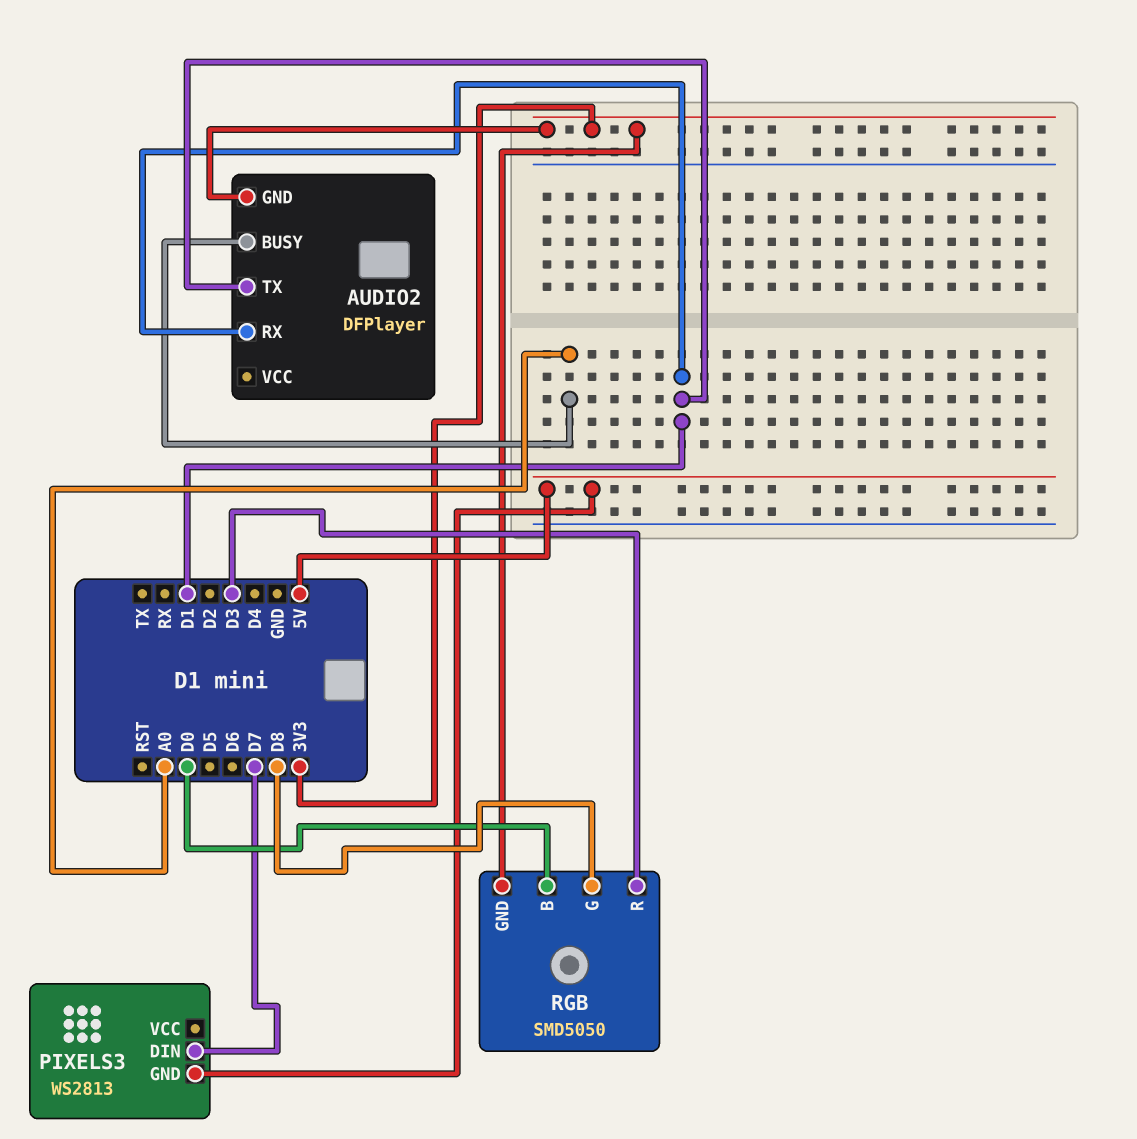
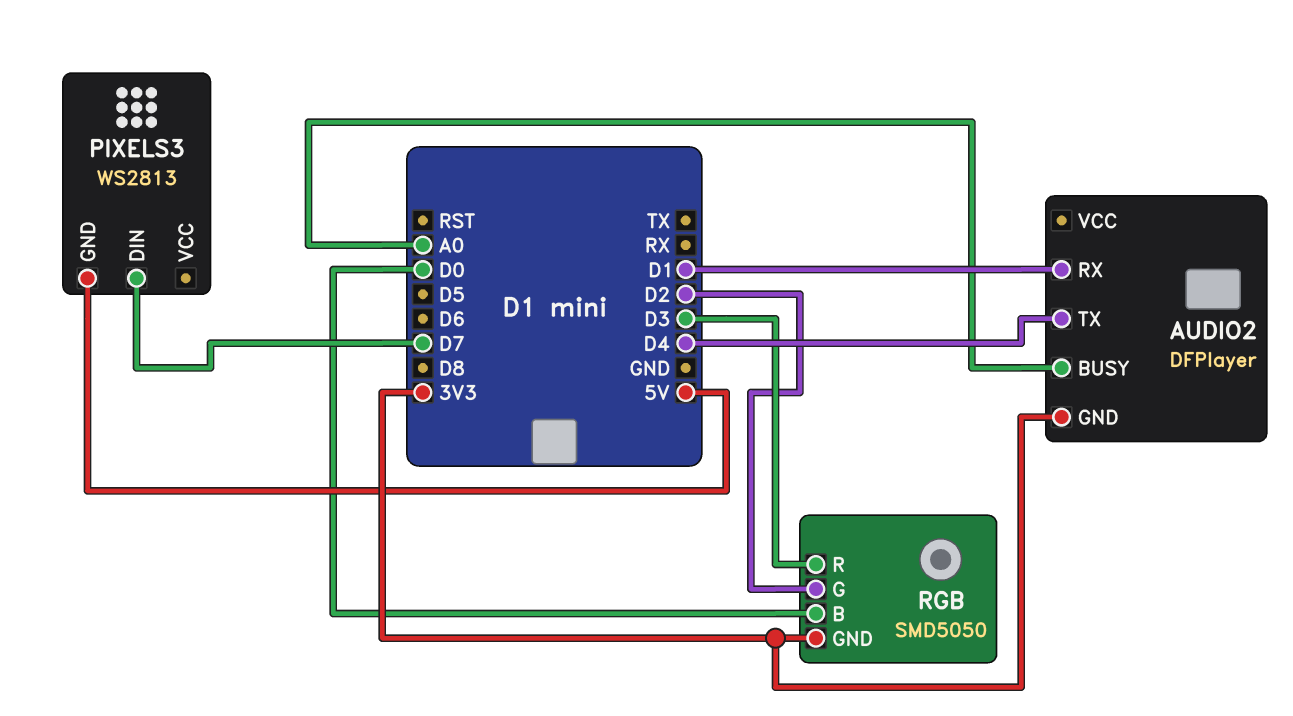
AUDIO2 pin TX: D1 -> D4
RGB pin G: D8 -> D2

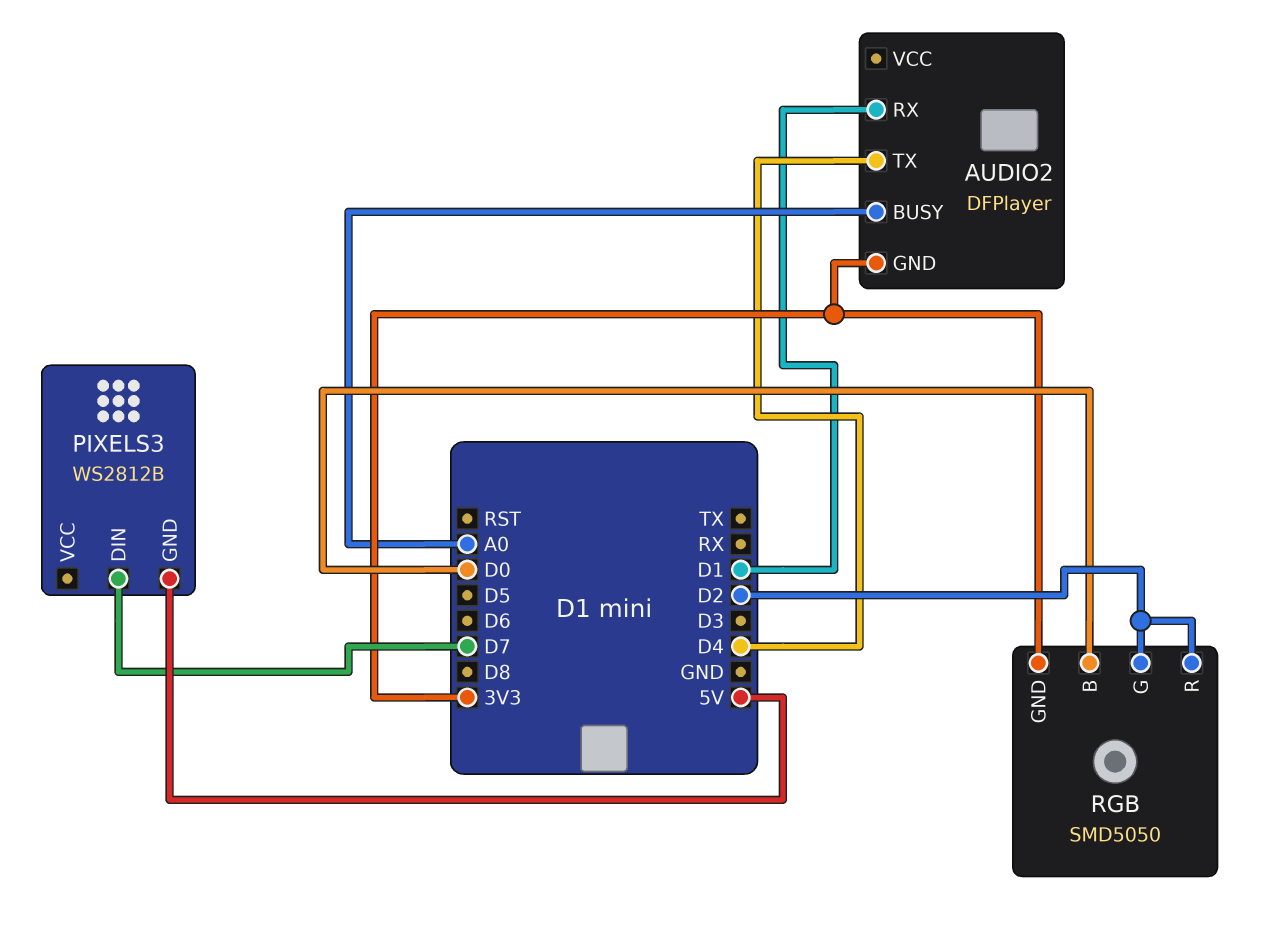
PIXELS3: WS2813 -> WS2812B
RGB pin R: D3 -> D2

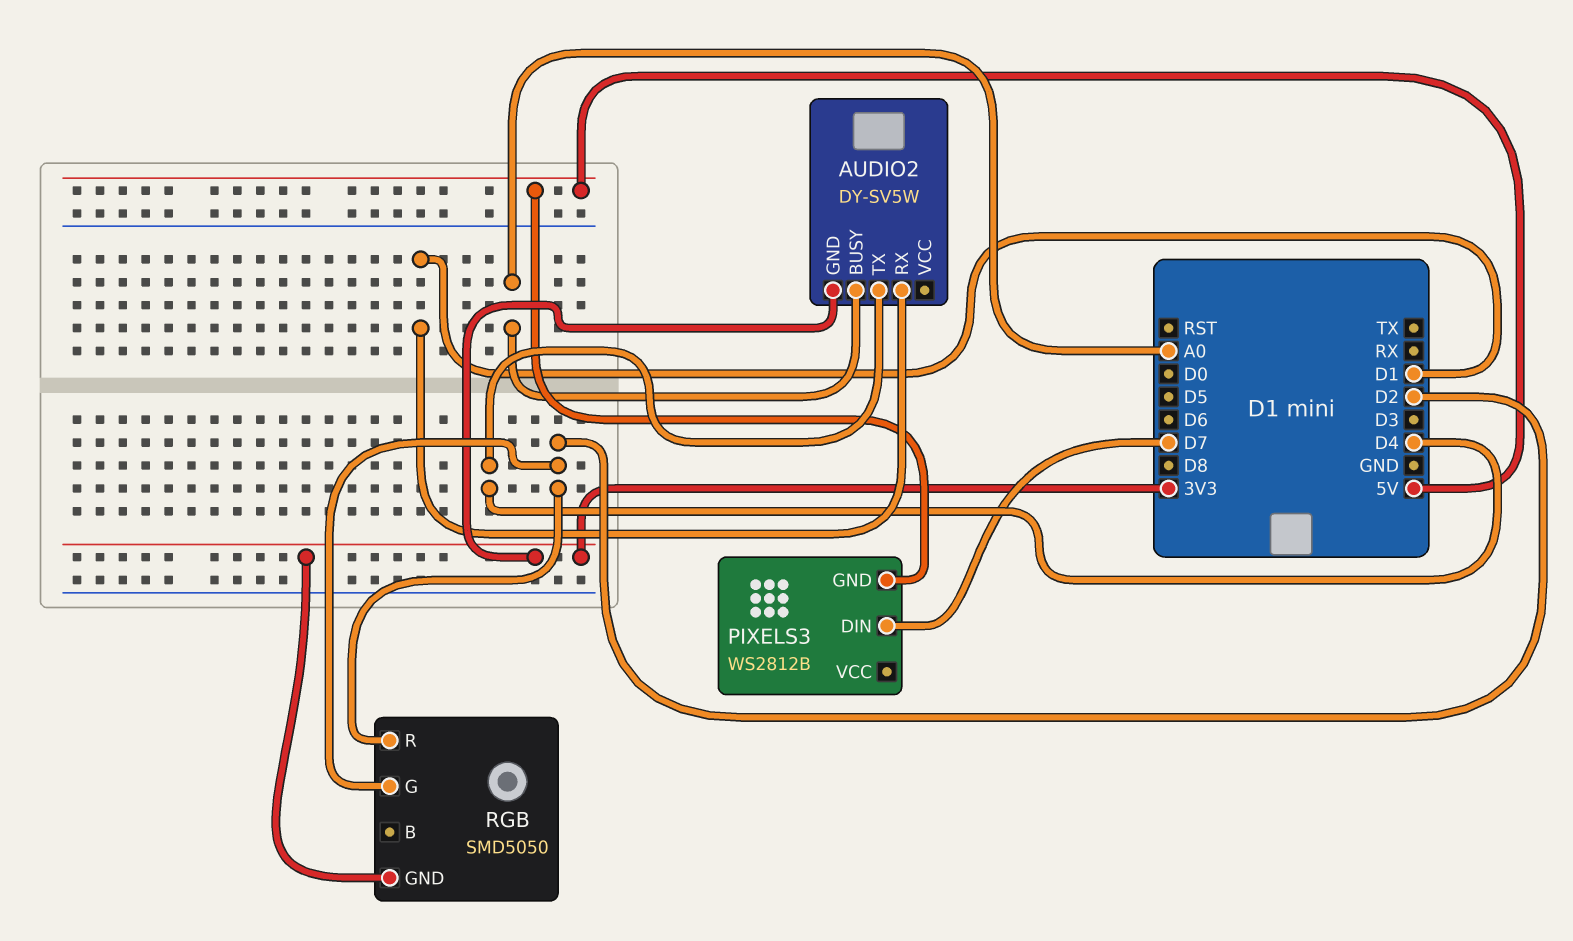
AUDIO2: DFPlayer -> DY-SV5W
RGB pin B: D0 -> none

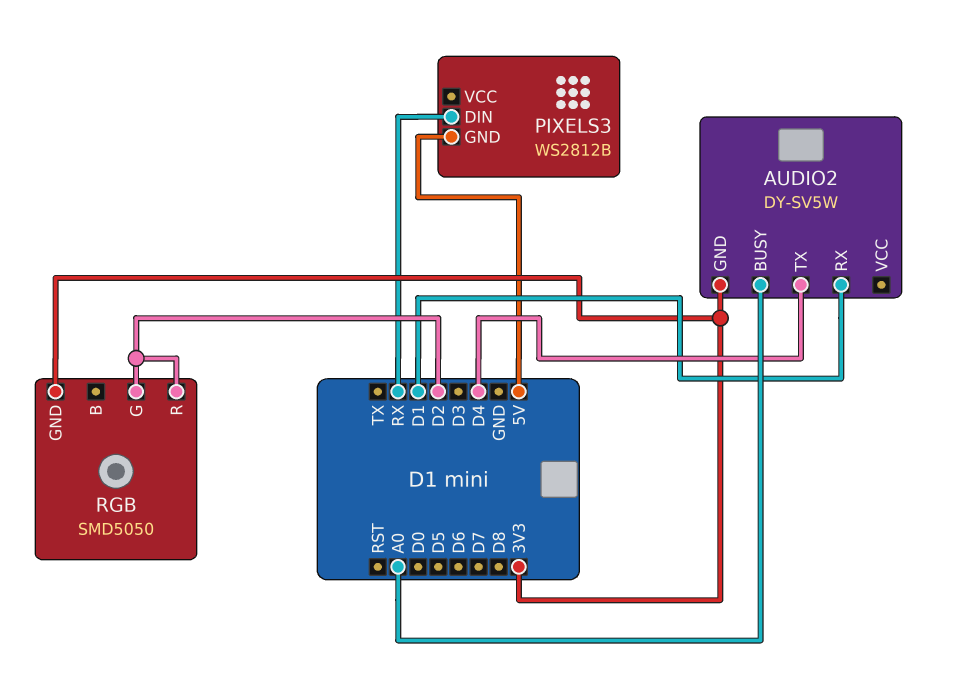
PIXELS3 pin DIN: D7 -> RX

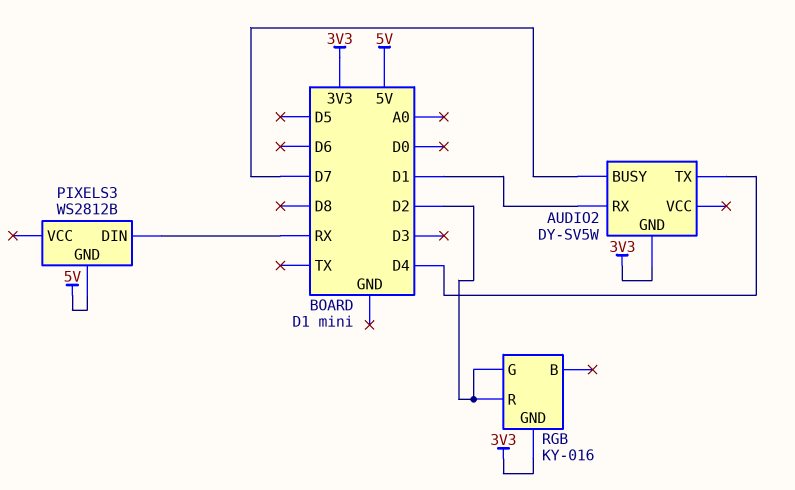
AUDIO2 pin BUSY: A0 -> D7
RGB: SMD5050 -> KY-016

